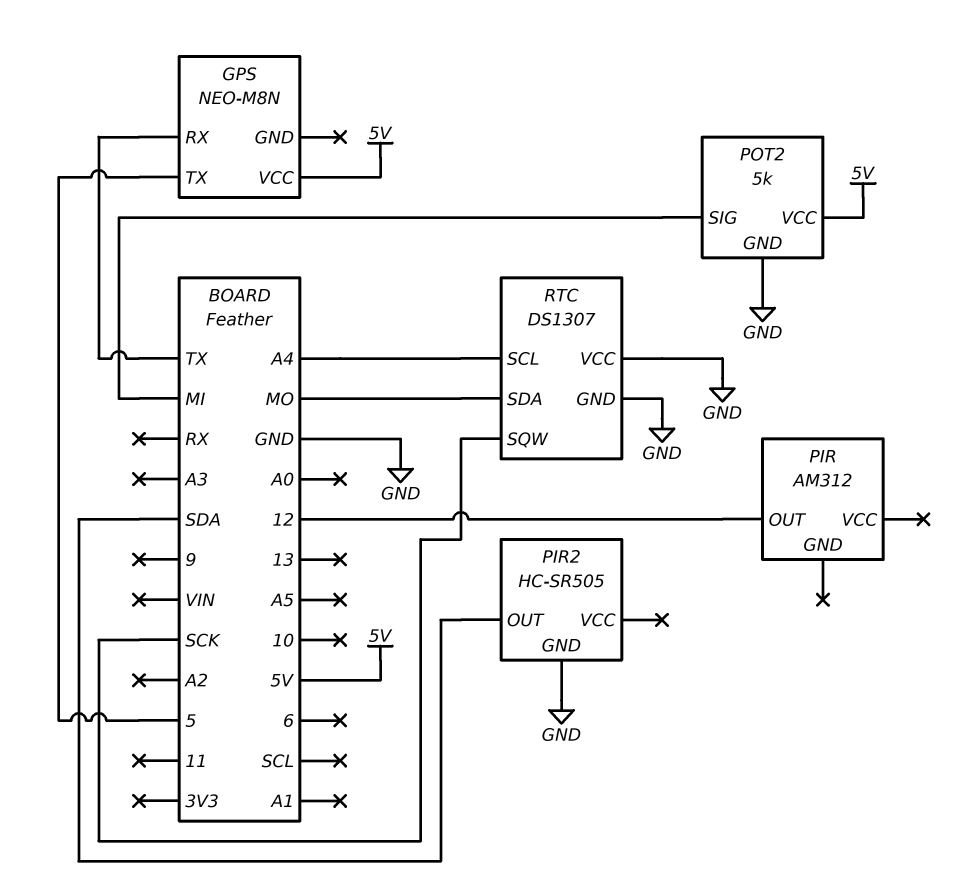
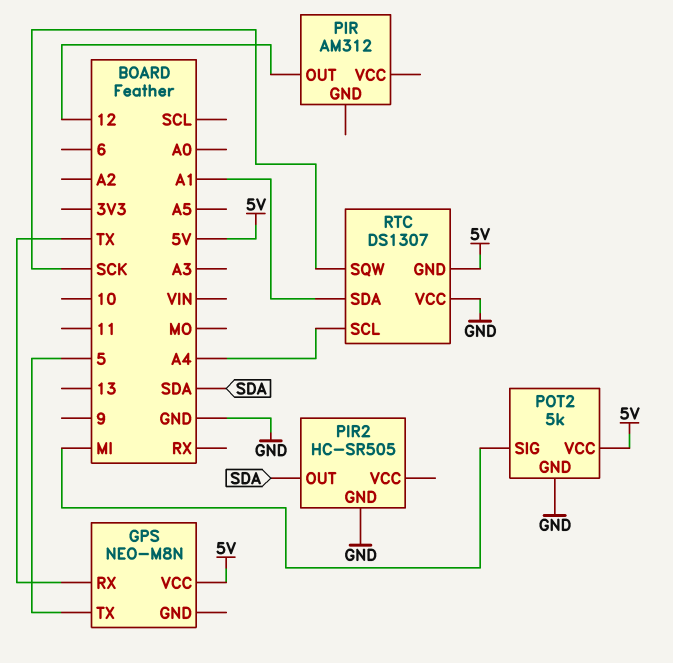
RTC pin GND: GND -> 5V
RTC pin SDA: MO -> A1

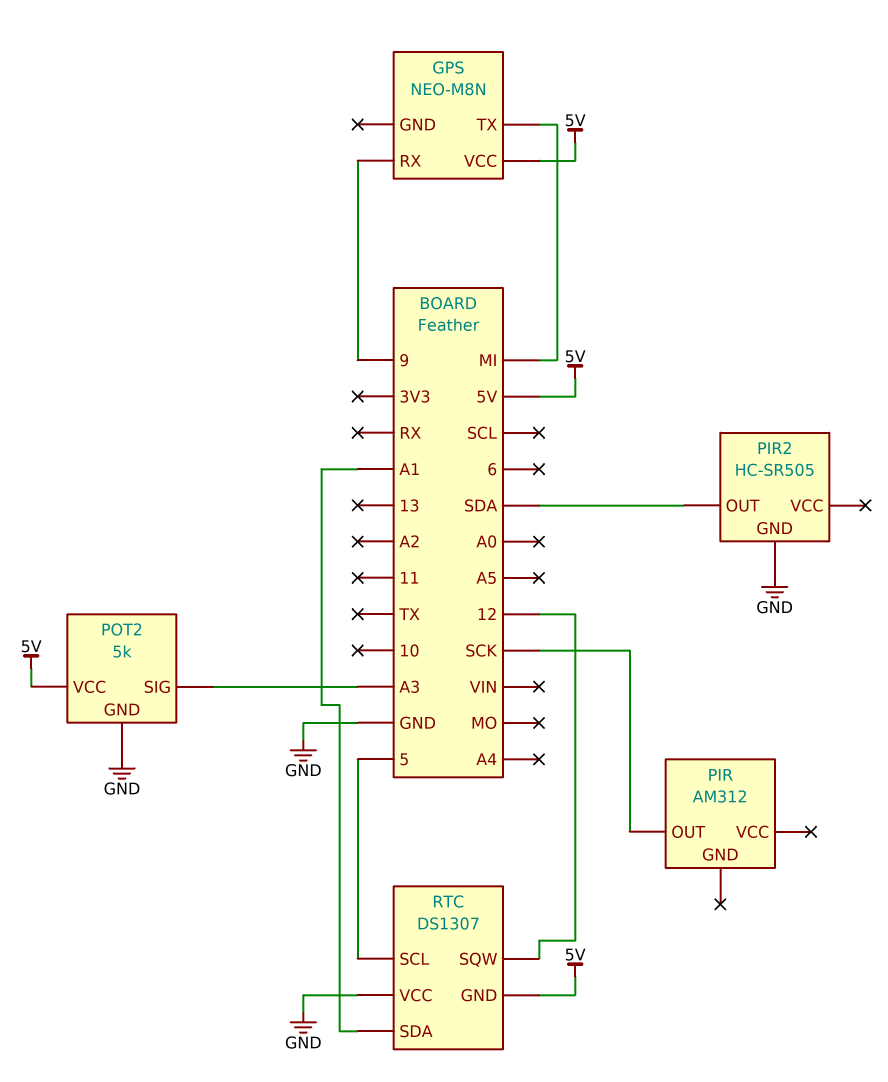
GPS pin RX: TX -> 9
GPS pin TX: 5 -> MI
PIR pin OUT: 12 -> SCK
POT2 pin SIG: MI -> A3
RTC pin SCL: A4 -> 5
RTC pin SQW: SCK -> 12

